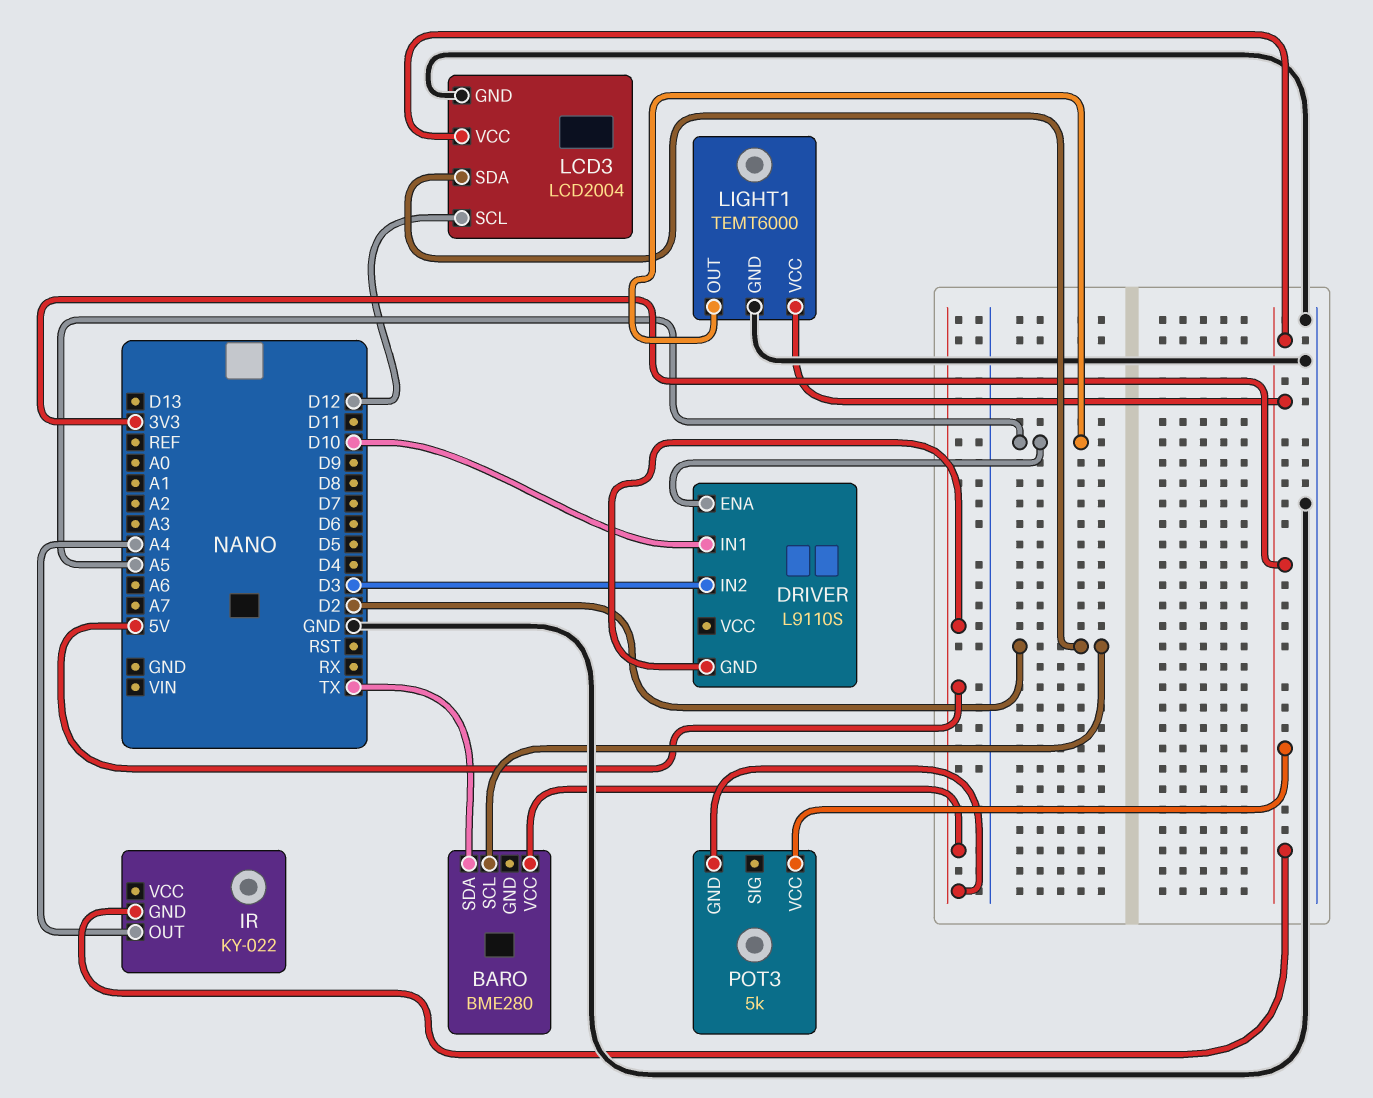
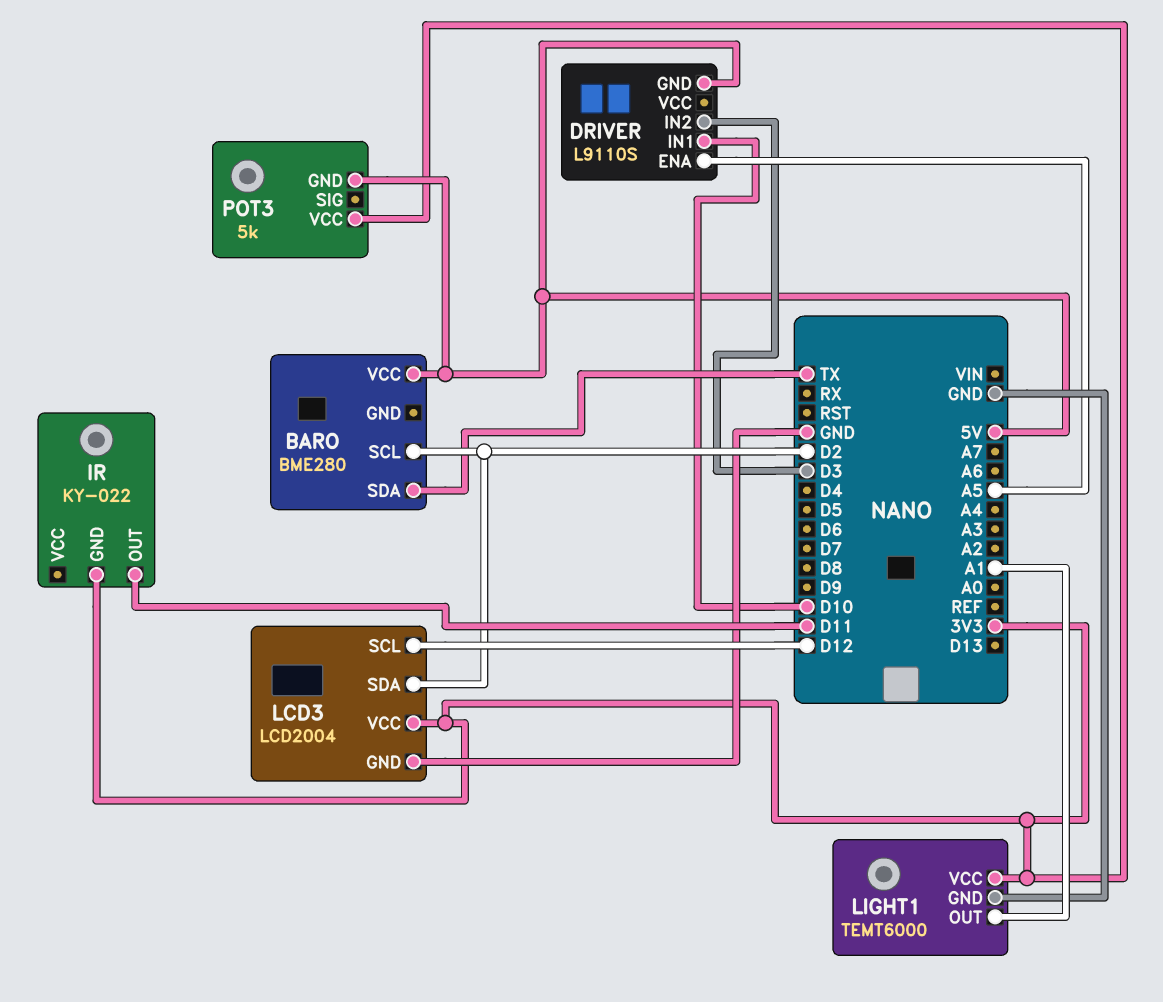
IR pin OUT: A4 -> D11
LIGHT1 pin OUT: A5 -> A1

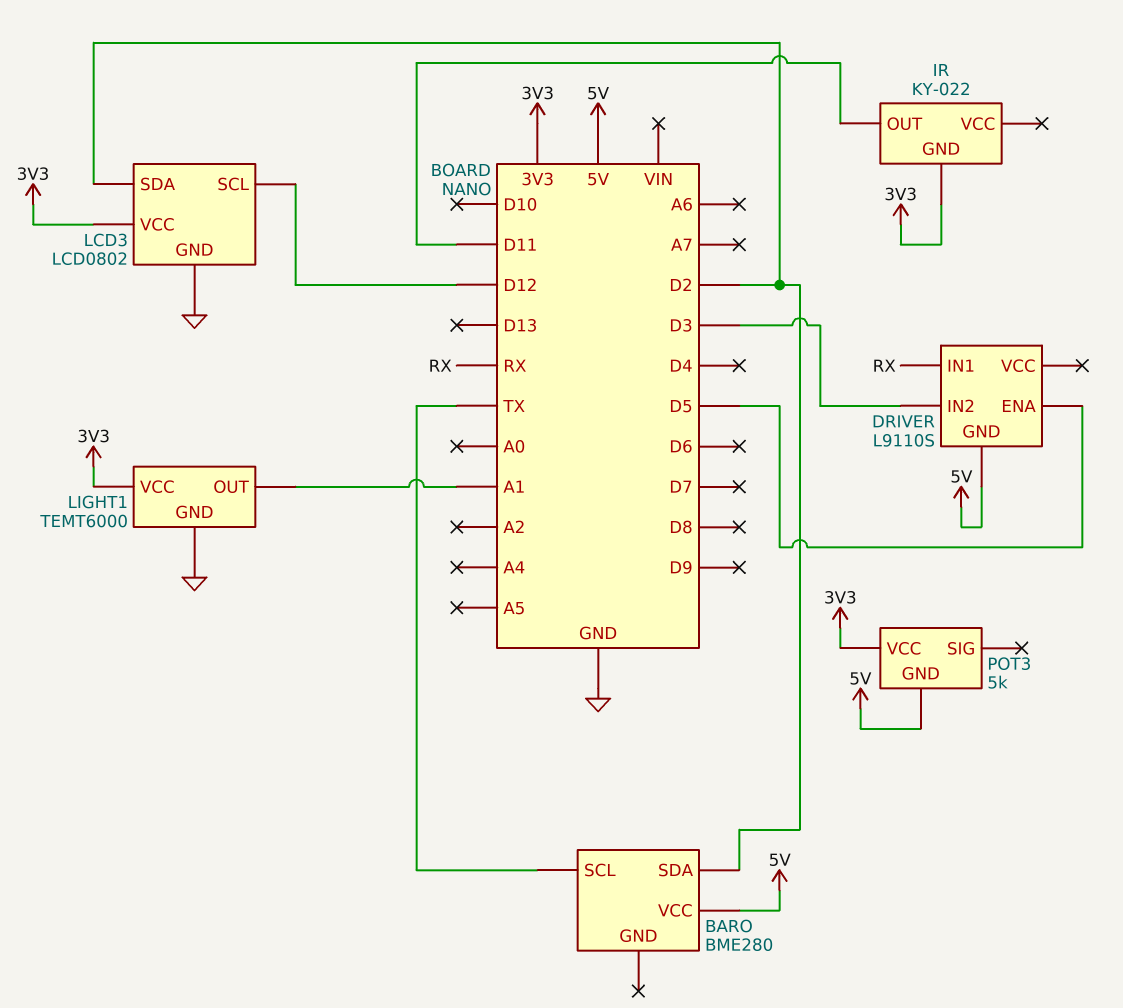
BARO pin SCL: D2 -> TX
BARO pin SDA: TX -> D2
DRIVER pin ENA: A5 -> D5
DRIVER pin IN1: D10 -> RX
LCD3: LCD2004 -> LCD0802

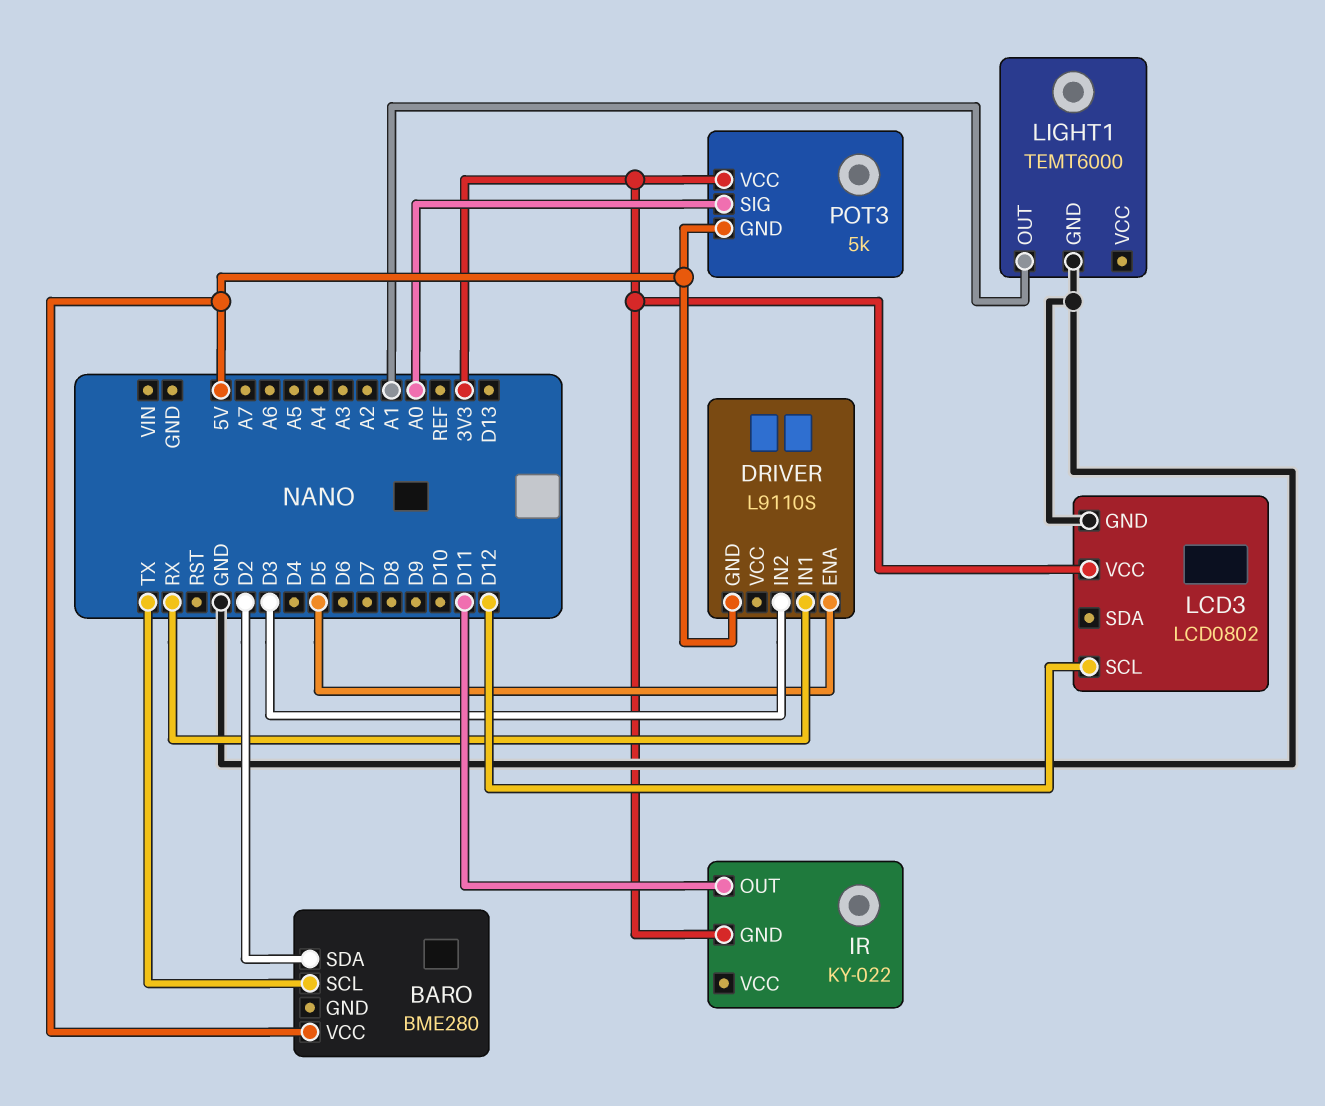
LCD3 pin SDA: D2 -> none
LIGHT1 pin VCC: 3V3 -> none
POT3 pin SIG: none -> A0

